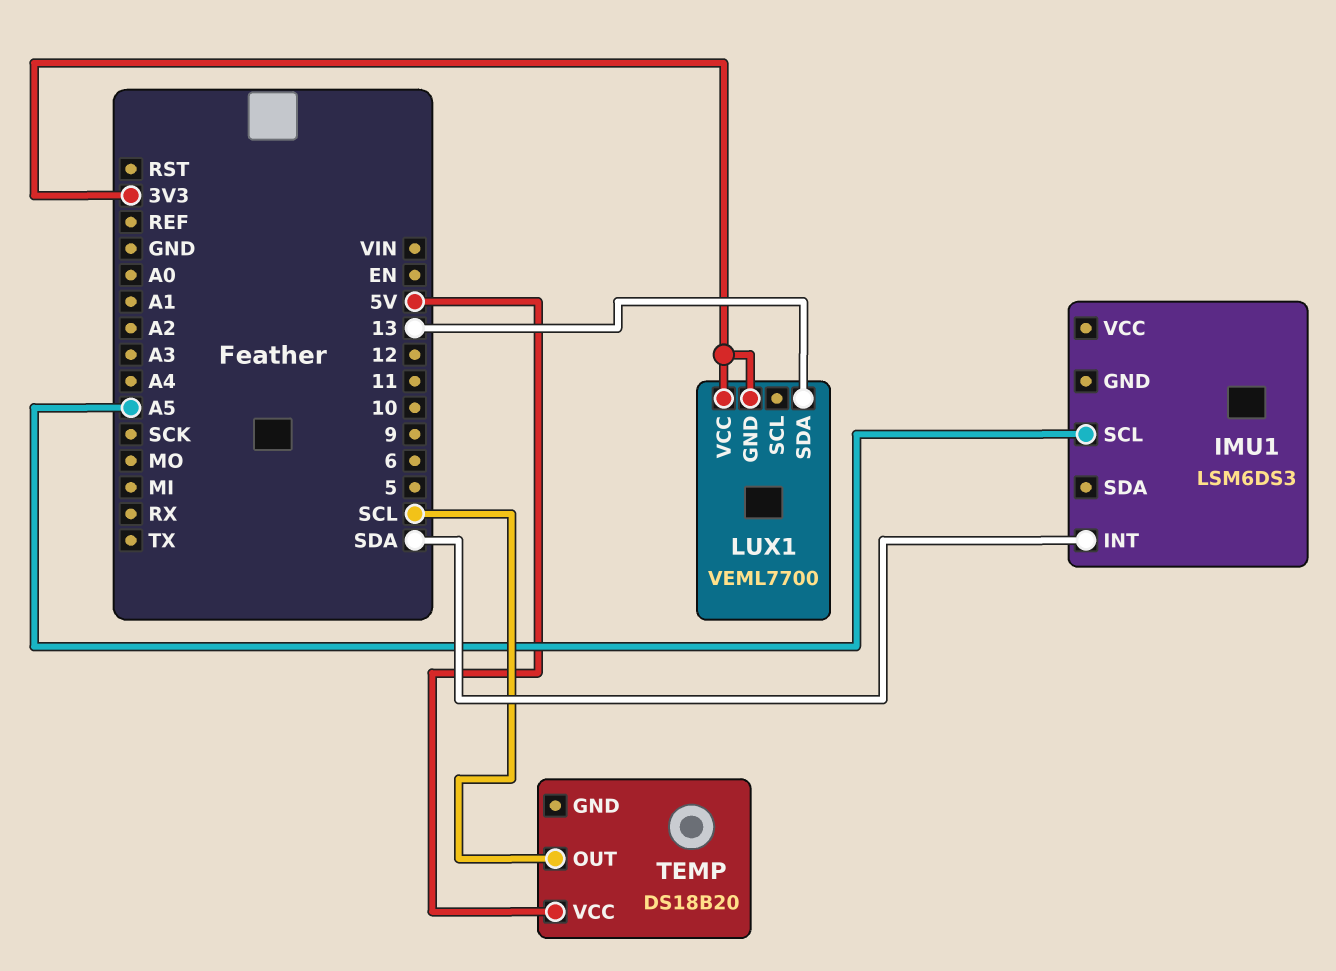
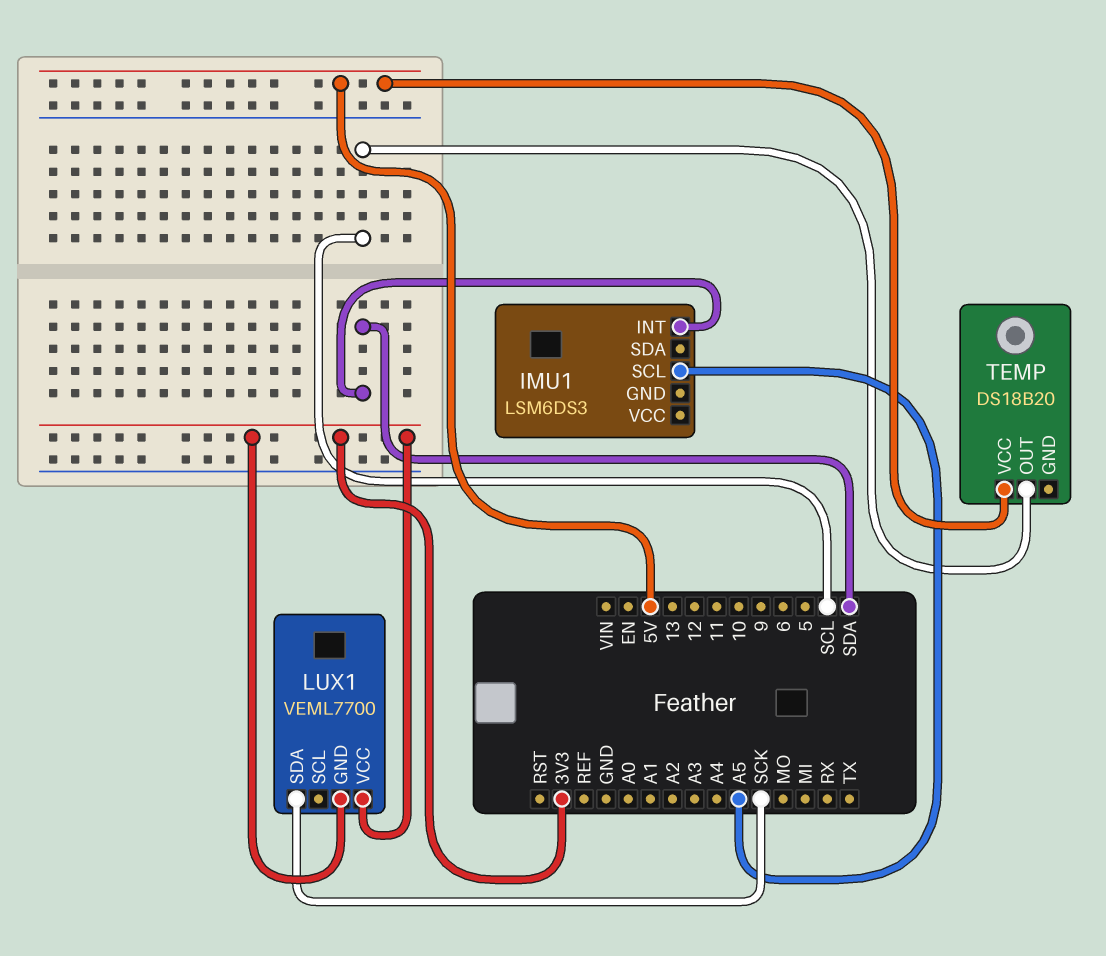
LUX1 pin SDA: 13 -> SCK

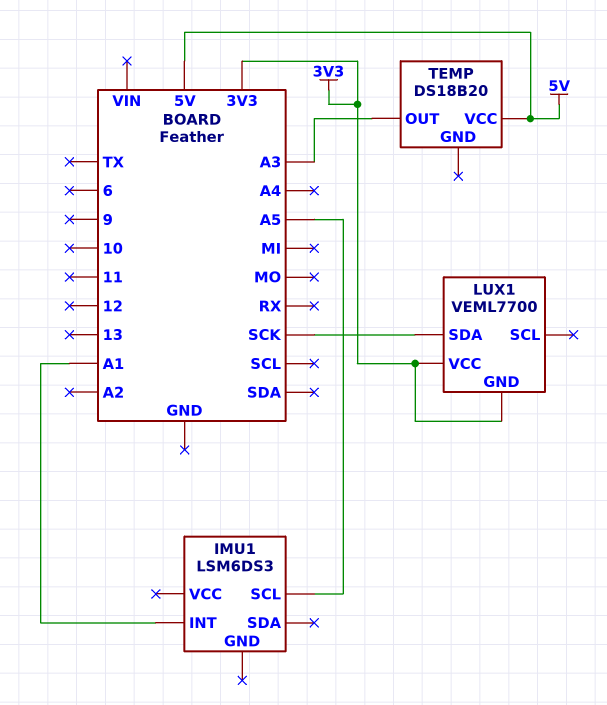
IMU1 pin INT: SDA -> A1
TEMP pin OUT: SCL -> A3

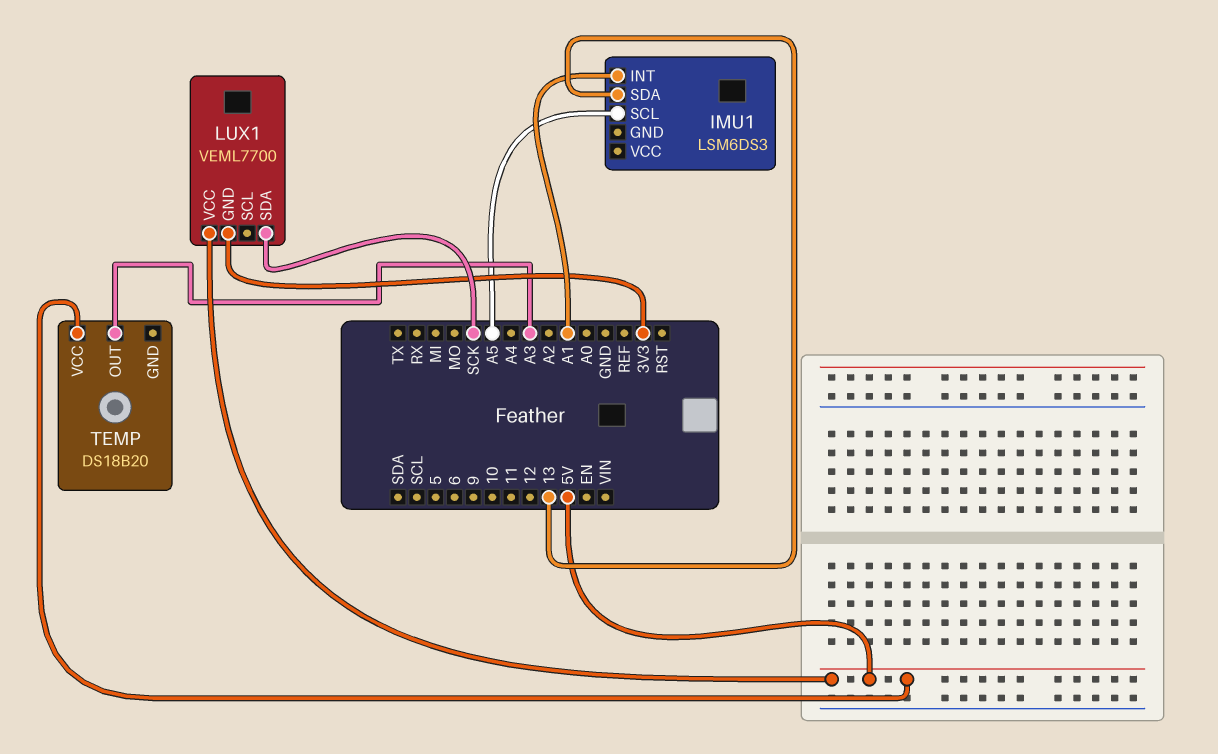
IMU1 pin SDA: none -> 13
LUX1 pin VCC: 3V3 -> 5V

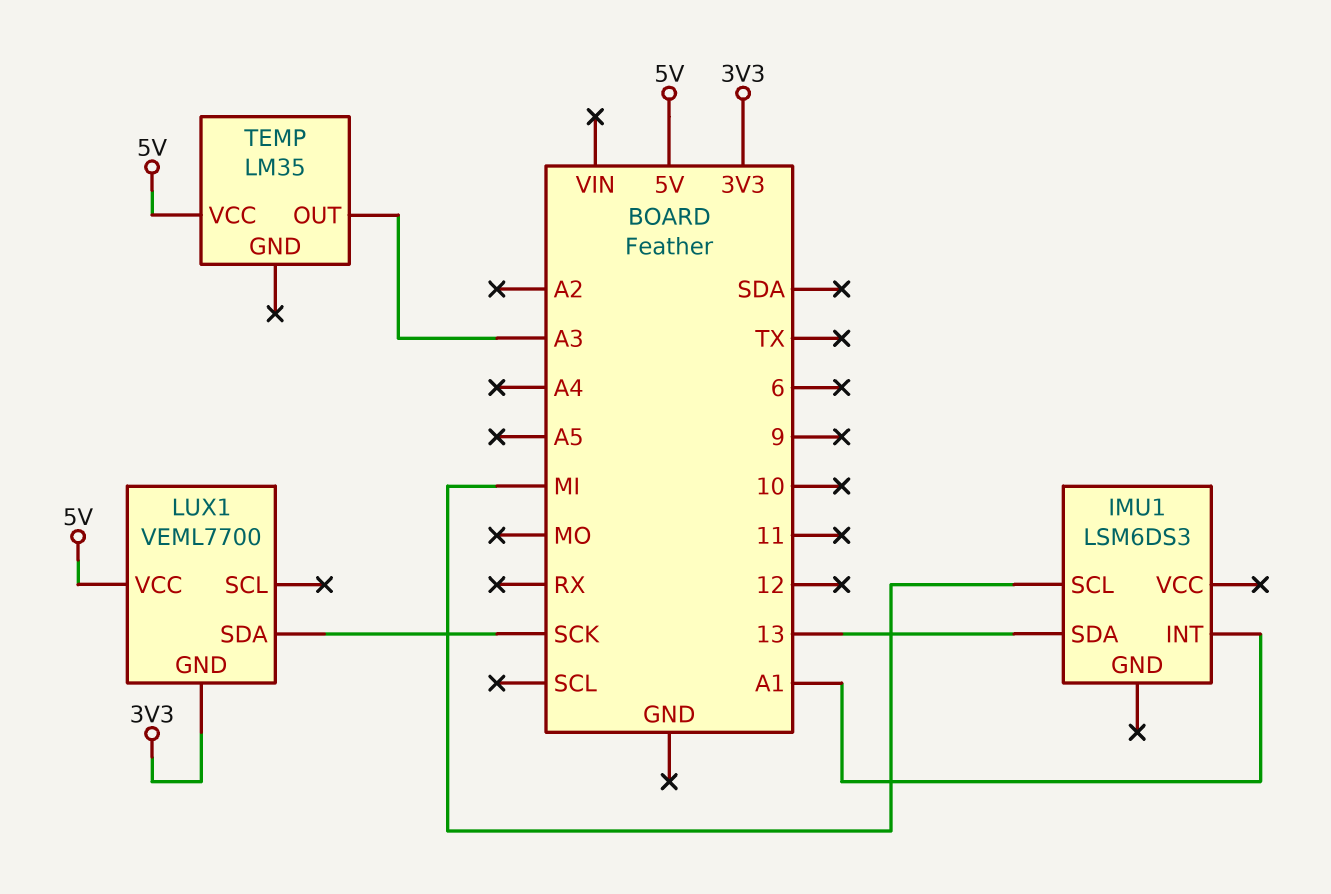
IMU1 pin SCL: A5 -> MI
TEMP: DS18B20 -> LM35

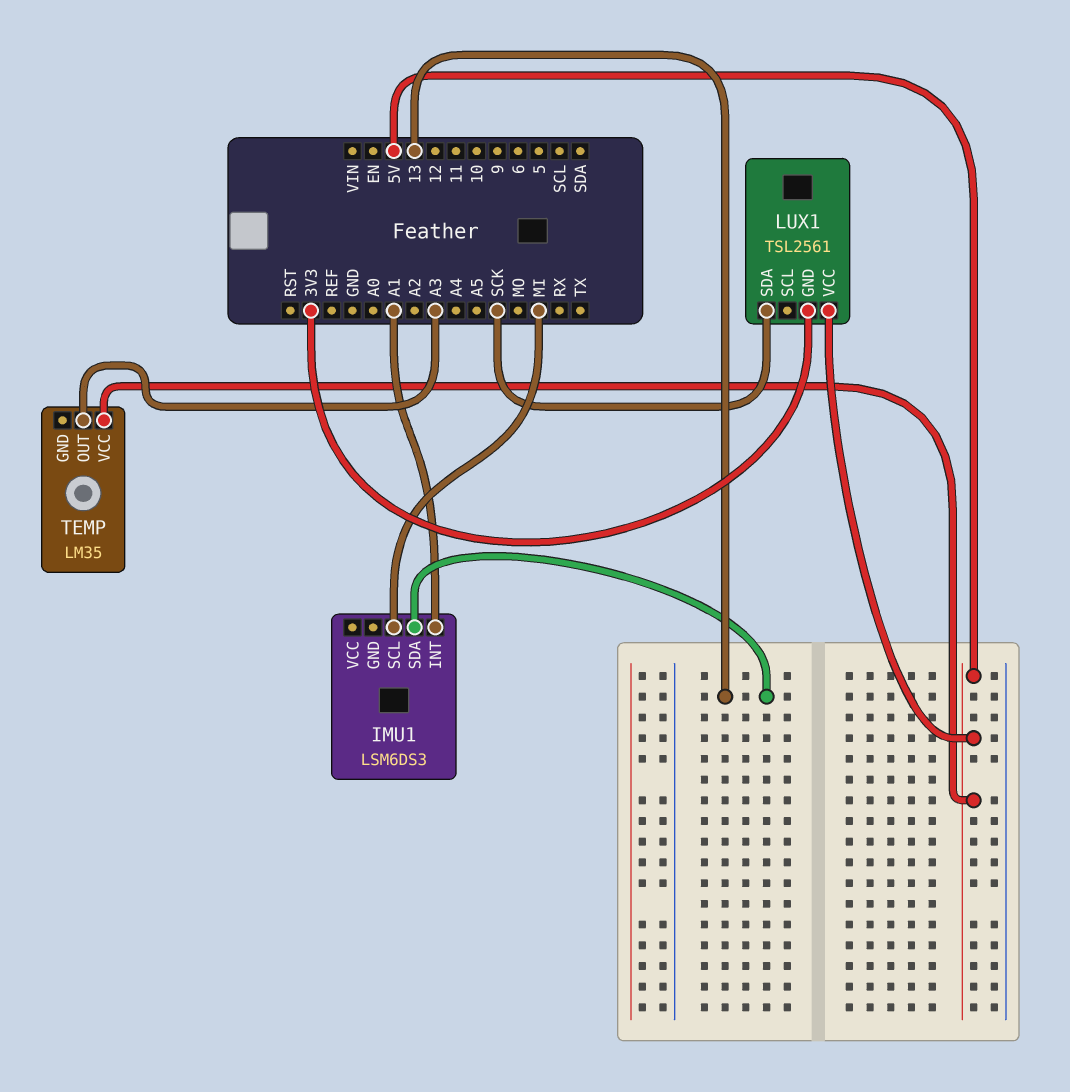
LUX1: VEML7700 -> TSL2561

